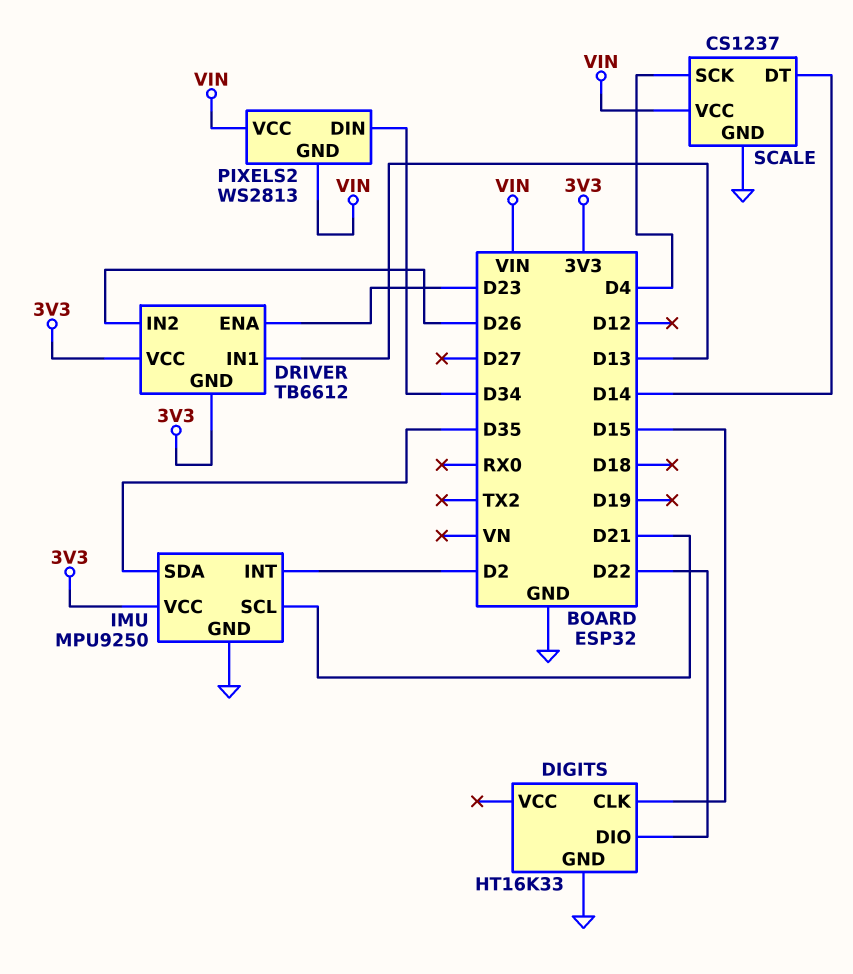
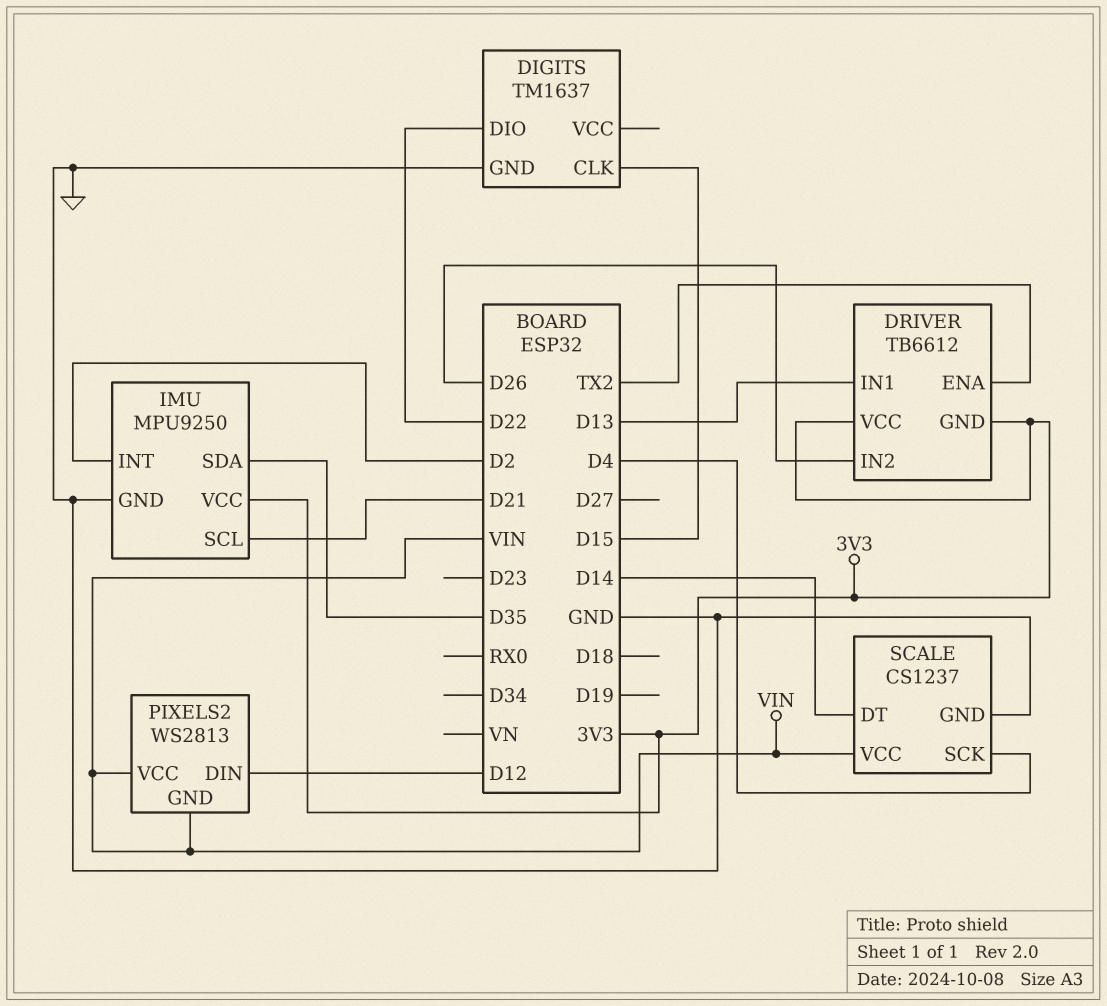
DIGITS: HT16K33 -> TM1637
DRIVER pin ENA: D23 -> TX2
PIXELS2 pin DIN: D34 -> D12

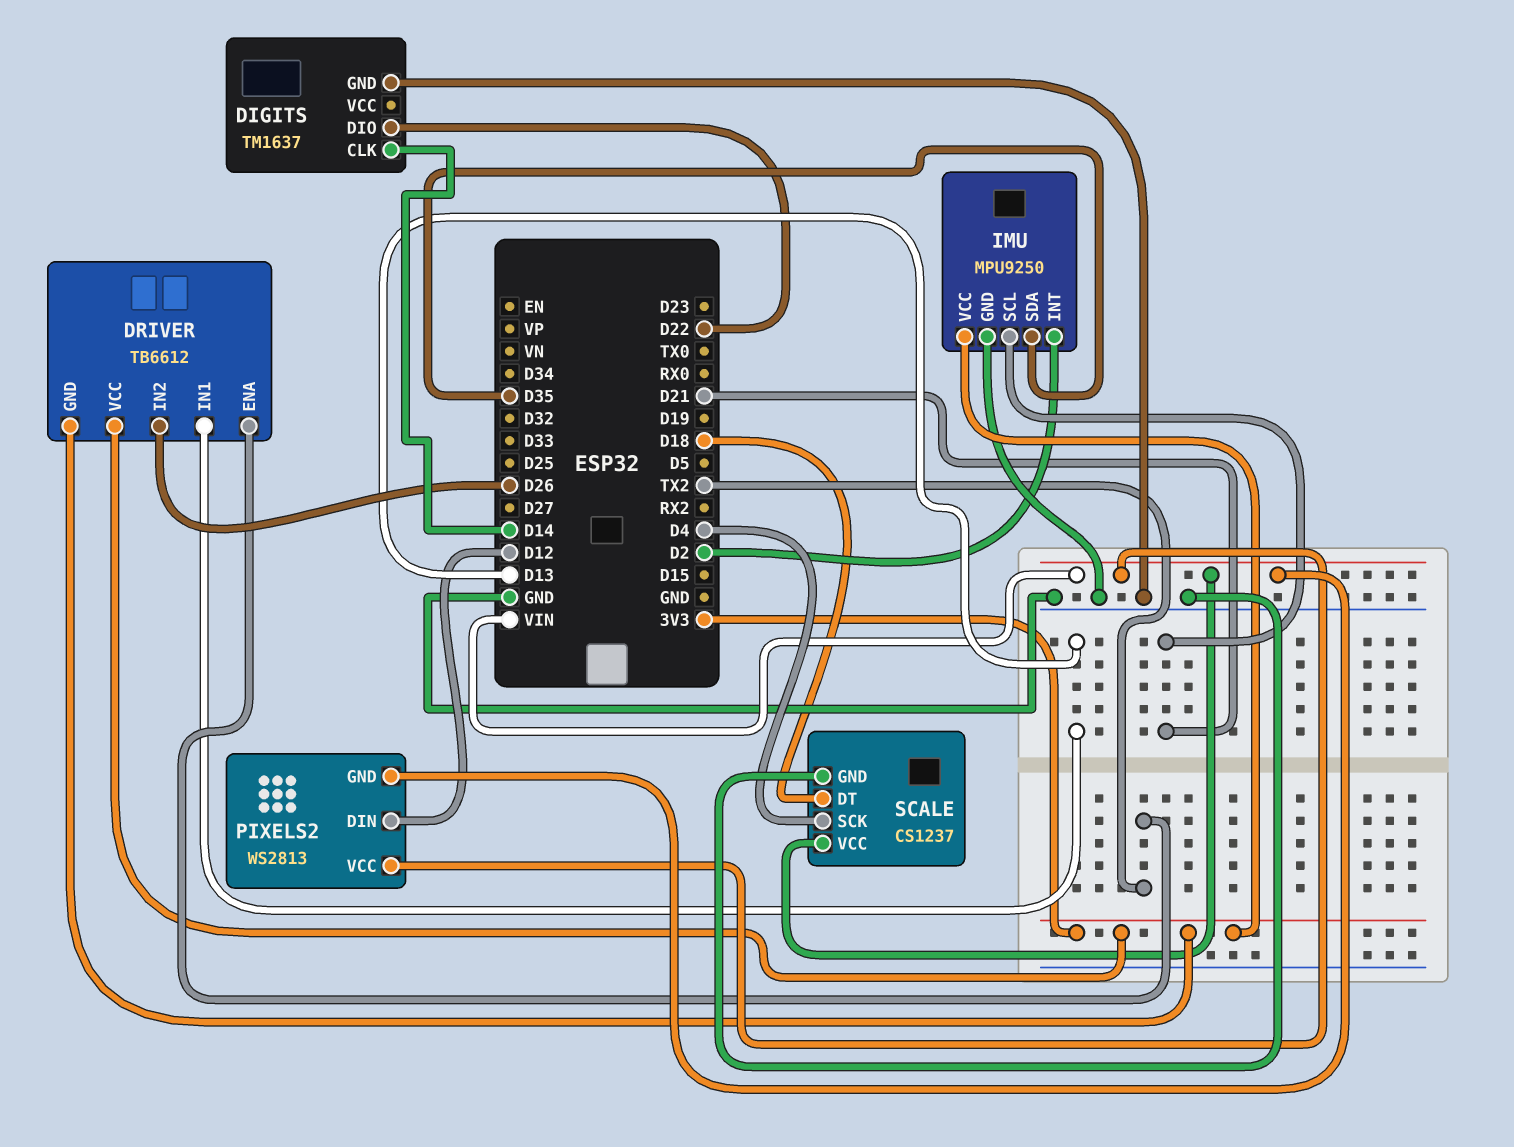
DIGITS pin CLK: D15 -> D14
SCALE pin DT: D14 -> D18

